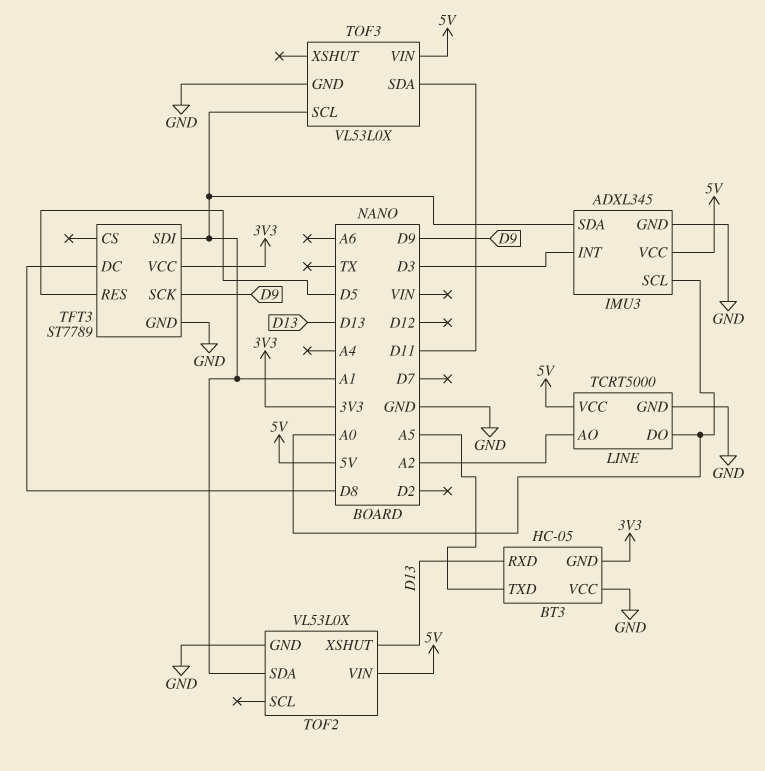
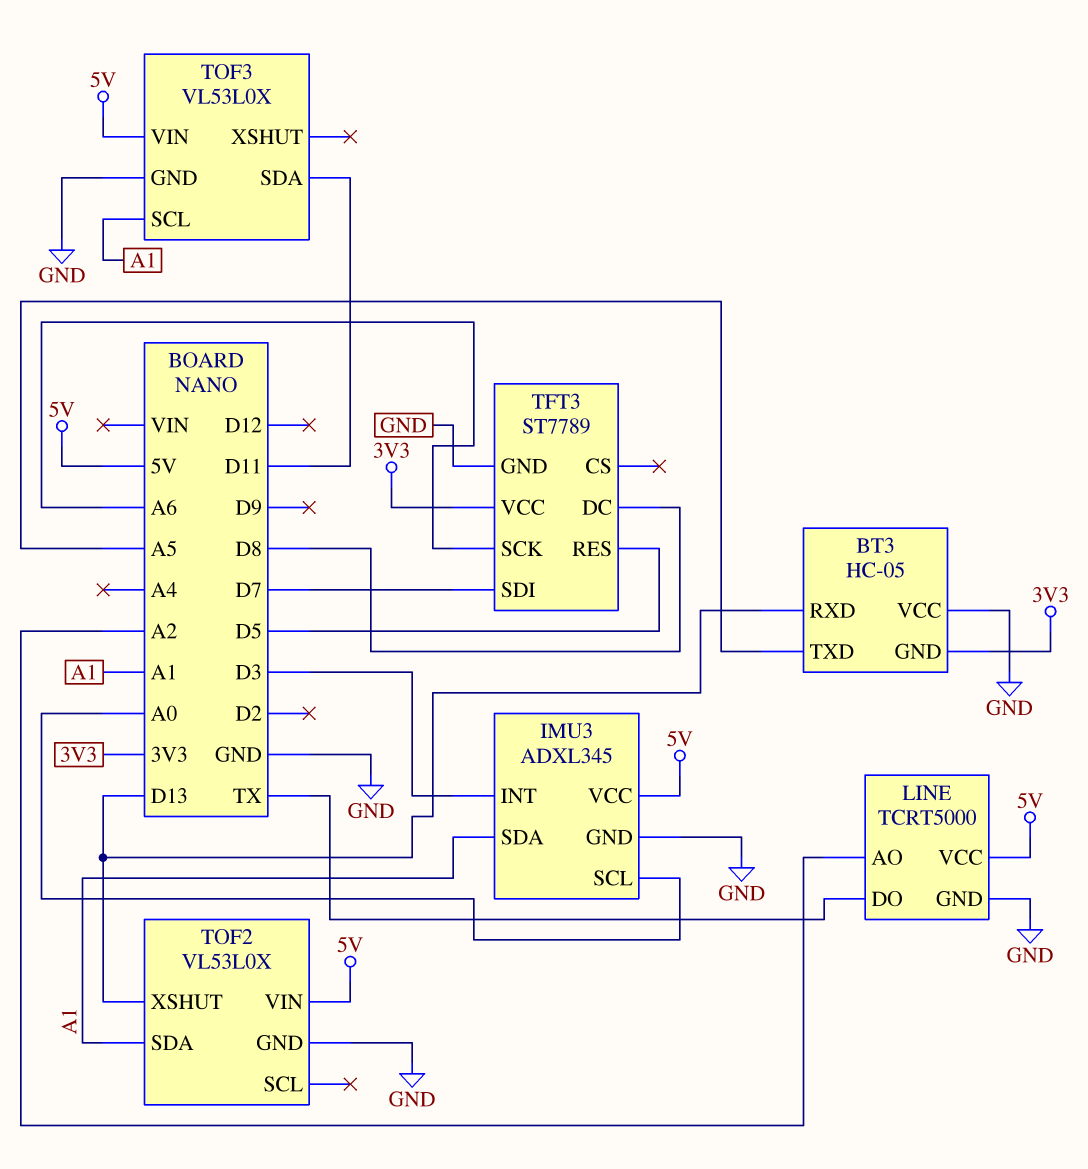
LINE pin DO: A0 -> TX
TFT3 pin SCK: D9 -> A6
TFT3 pin SDI: A1 -> D7

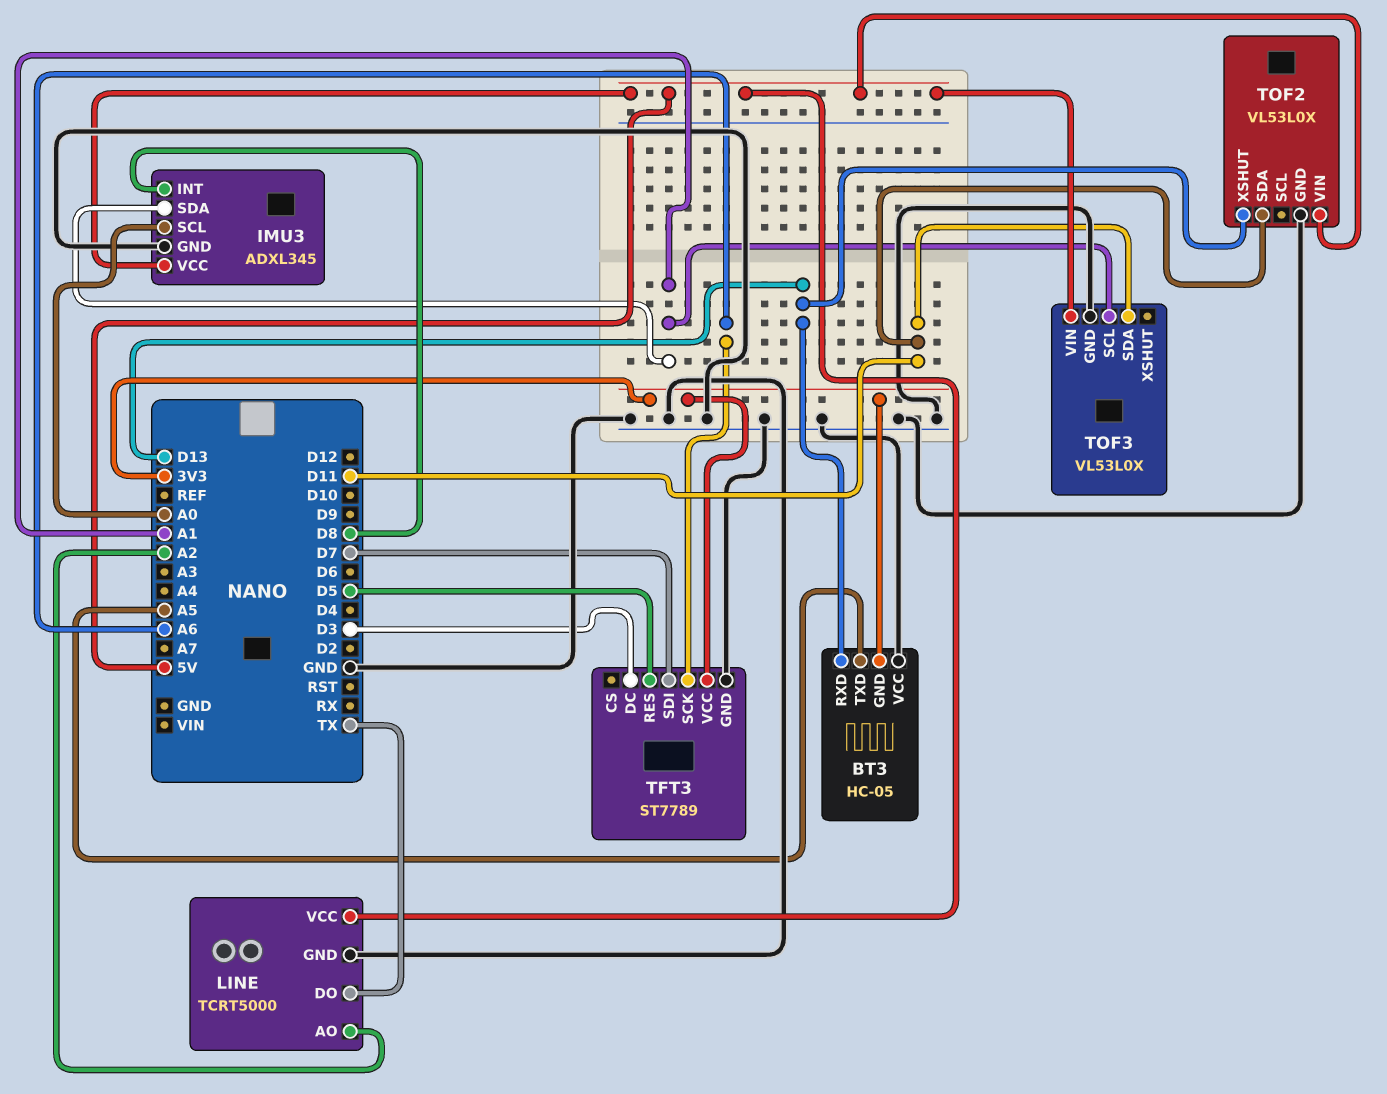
IMU3 pin INT: D3 -> D8
TFT3 pin DC: D8 -> D3
TOF2 pin SDA: A1 -> D11

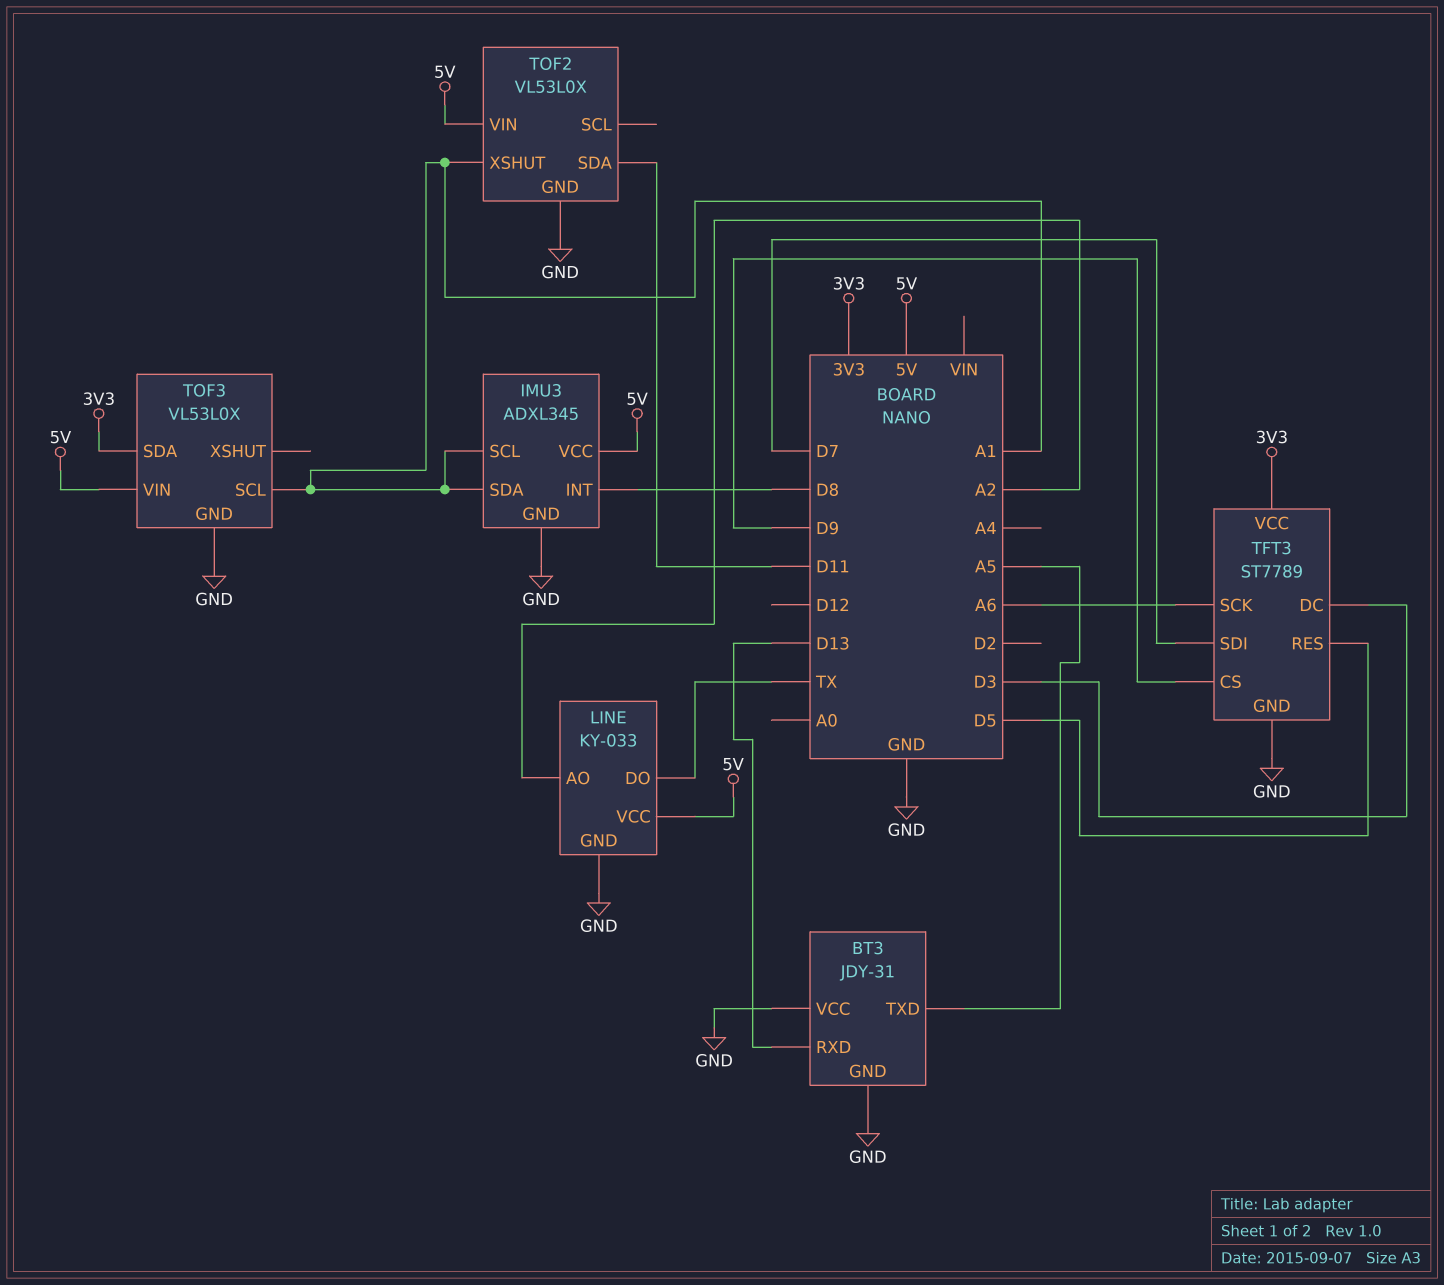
BT3: HC-05 -> JDY-31
BT3 pin GND: 3V3 -> GND
IMU3 pin SCL: A0 -> A1
LINE: TCRT5000 -> KY-033
TFT3 pin CS: none -> D9
TOF2 pin XSHUT: D13 -> A1
TOF3 pin SDA: D11 -> 3V3

